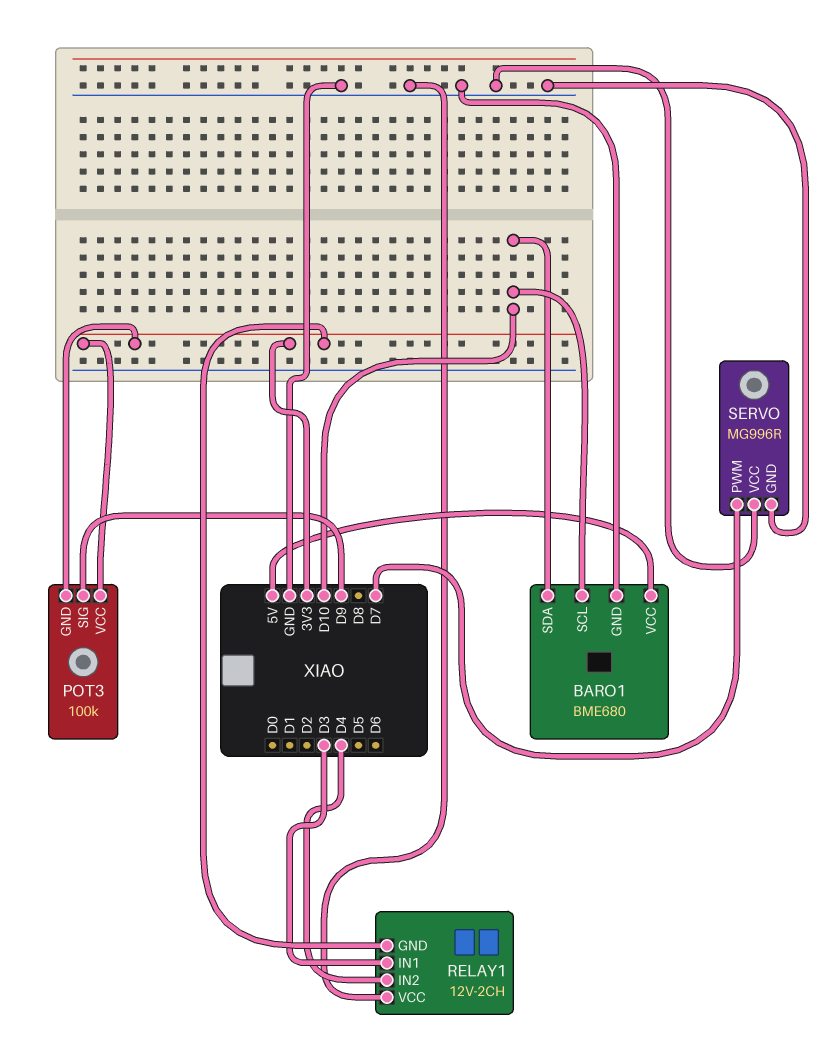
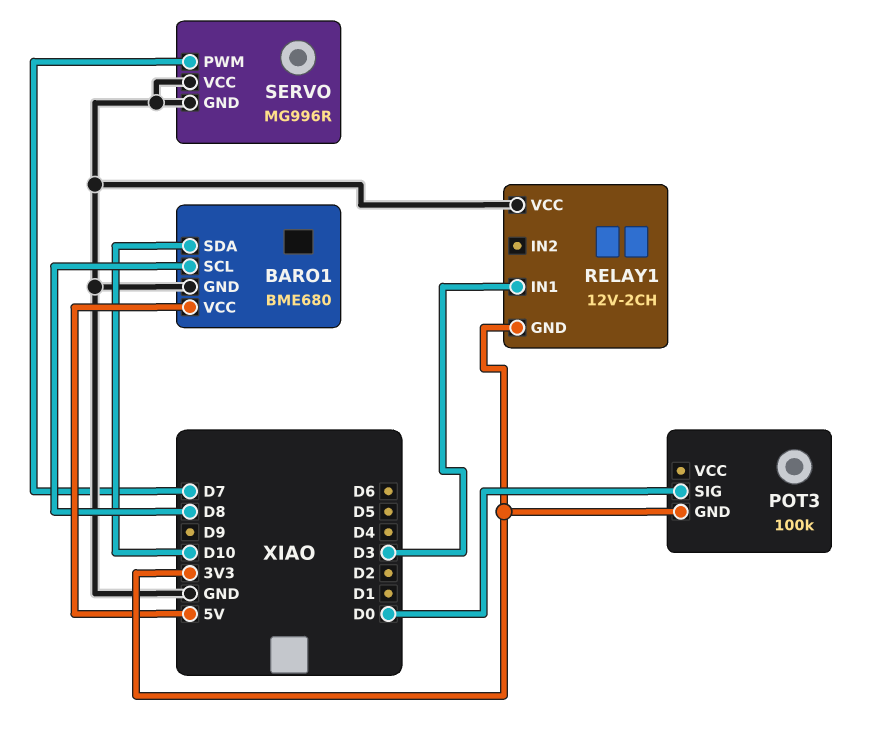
BARO1 pin SCL: D10 -> D8
POT3 pin SIG: D9 -> D0
POT3 pin VCC: 3V3 -> none
RELAY1 pin IN2: D4 -> none

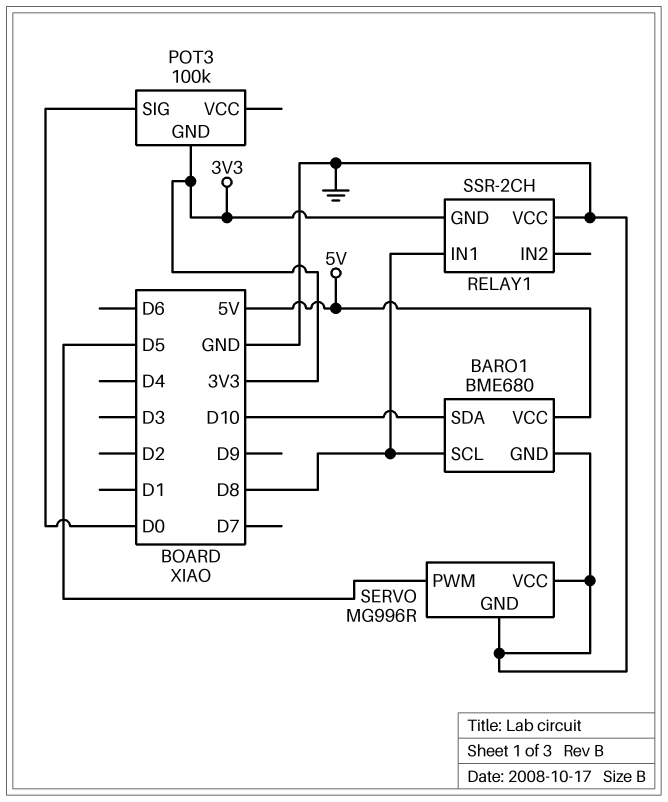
RELAY1: 12V-2CH -> SSR-2CH
RELAY1 pin IN1: D3 -> D8
SERVO pin PWM: D7 -> D5

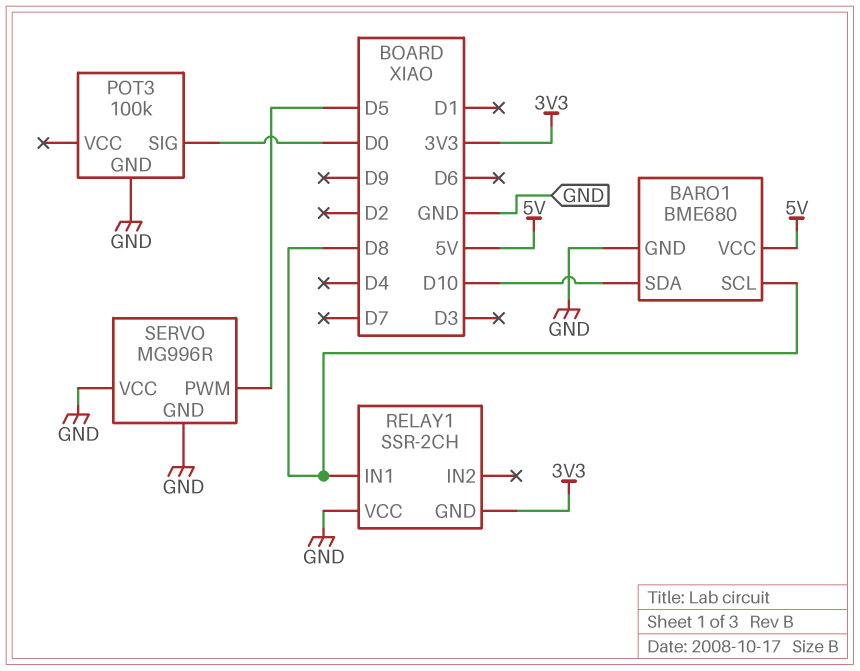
POT3 pin GND: 3V3 -> GND

